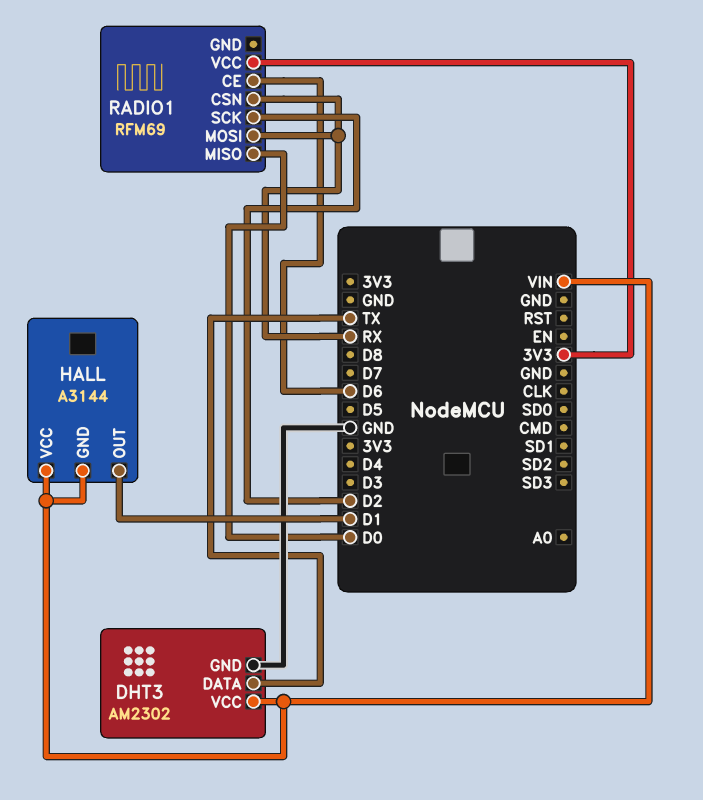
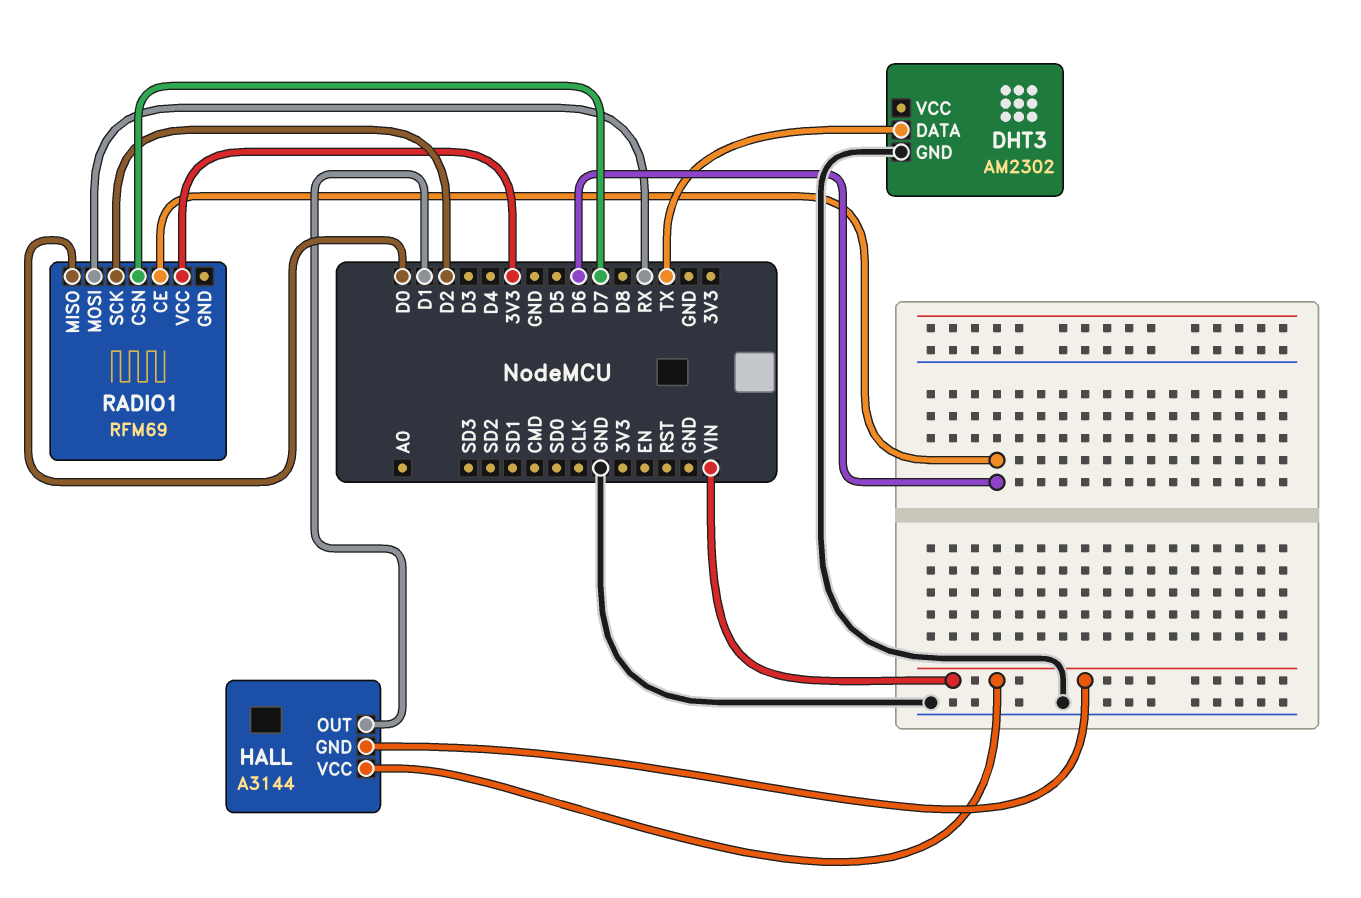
DHT3 pin VCC: VIN -> none
RADIO1 pin CSN: RX -> D7

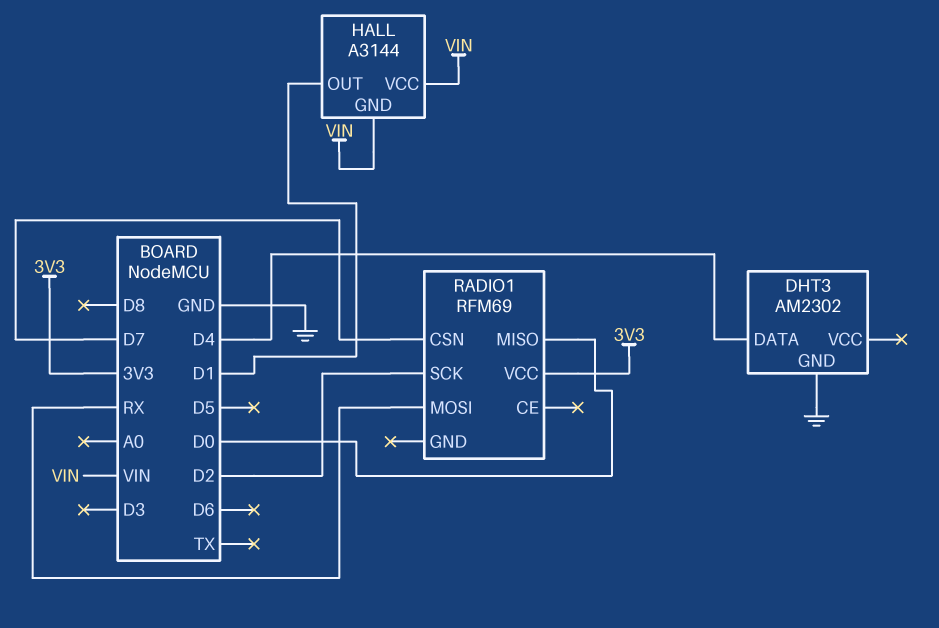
DHT3 pin DATA: TX -> D4
RADIO1 pin CE: D6 -> none

